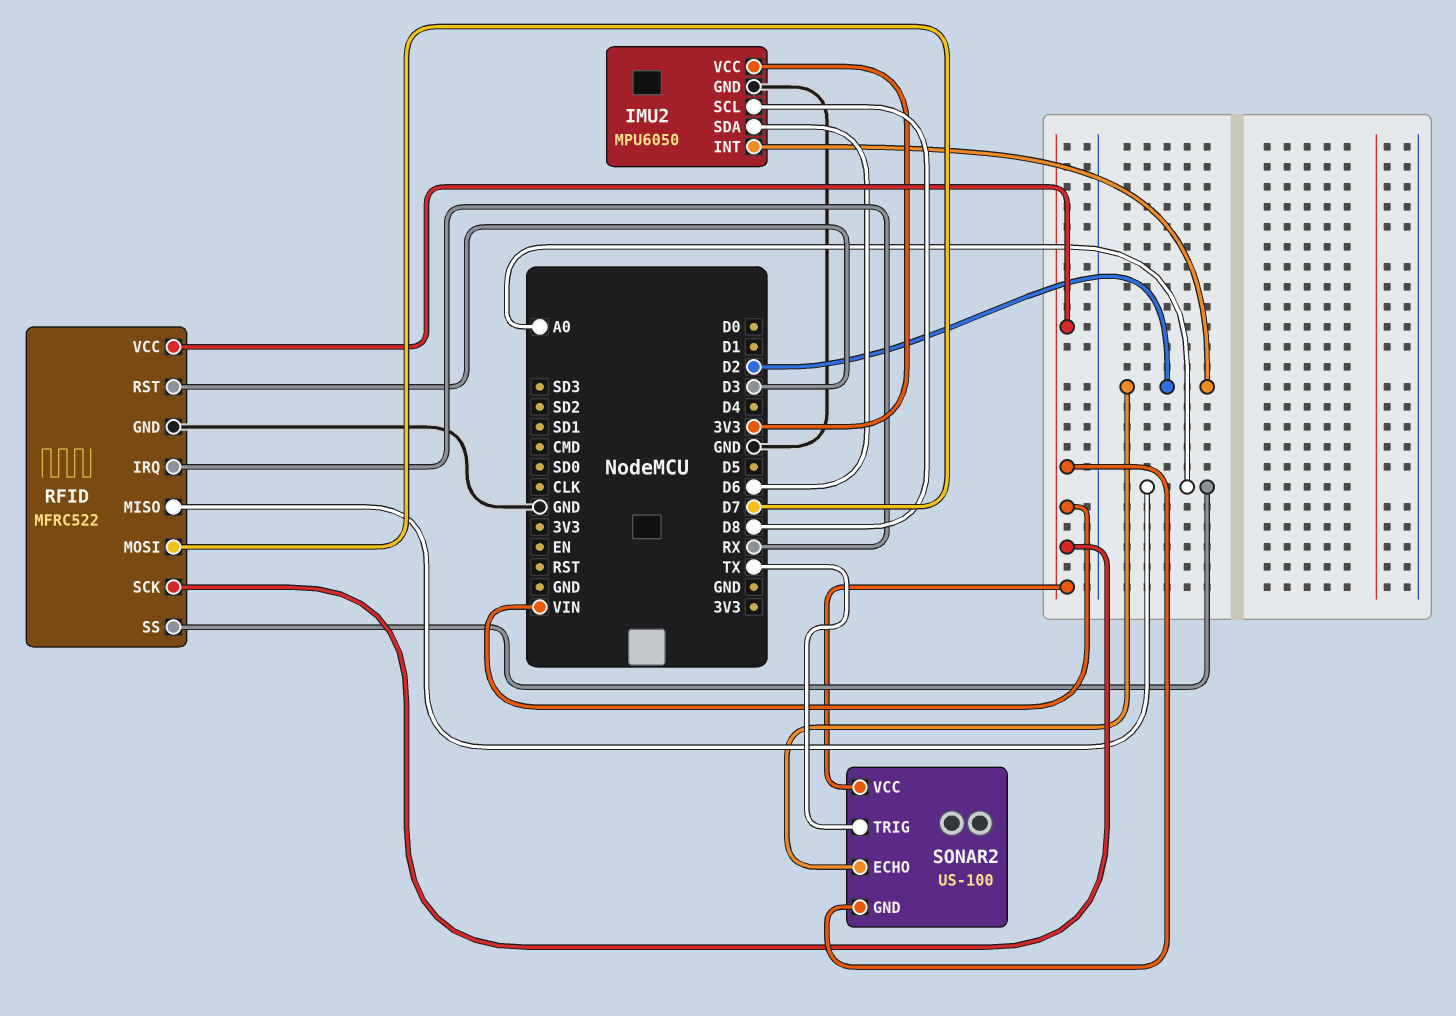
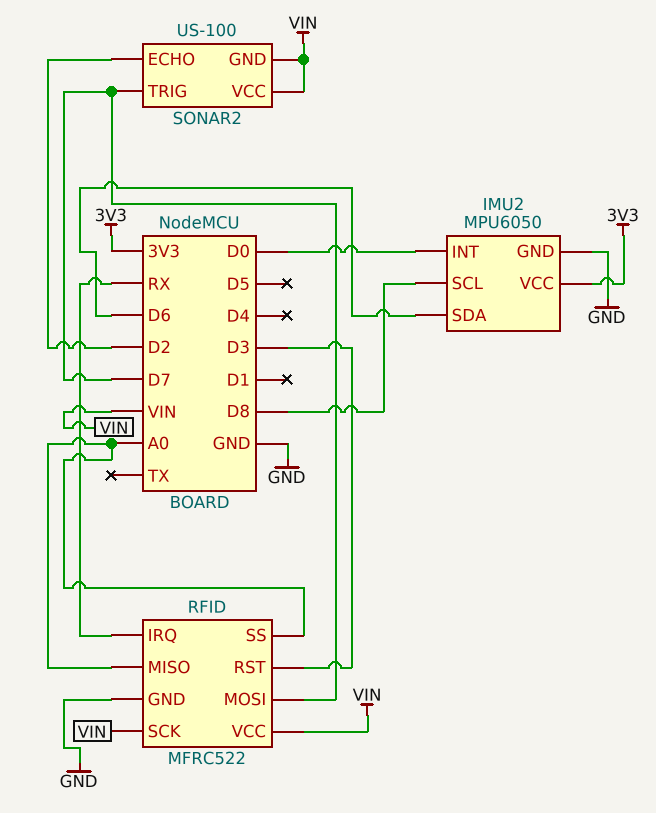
IMU2 pin INT: D2 -> D0
SONAR2 pin TRIG: TX -> D7

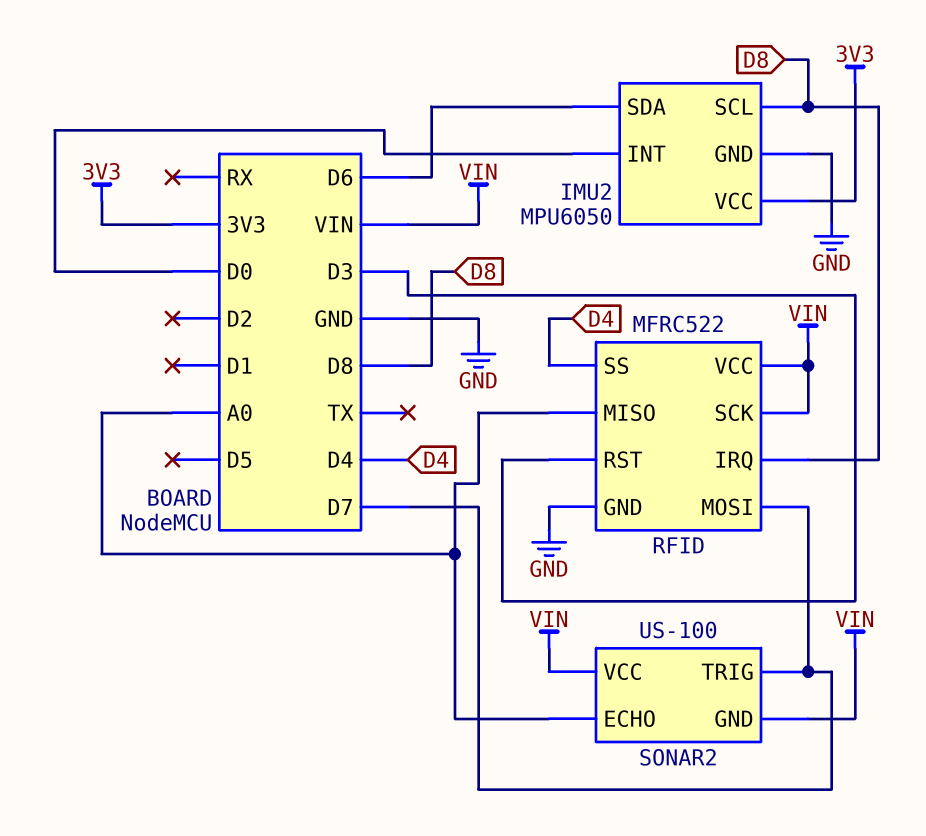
RFID pin IRQ: RX -> D8
RFID pin SS: A0 -> D4
SONAR2 pin ECHO: D2 -> A0

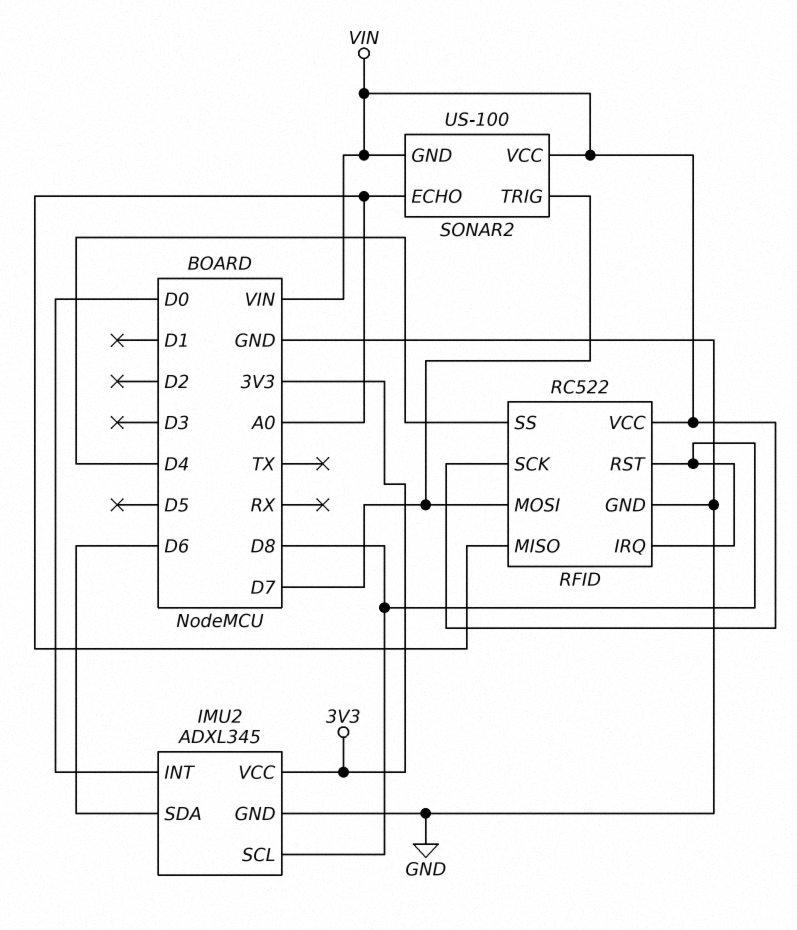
IMU2: MPU6050 -> ADXL345
RFID: MFRC522 -> RC522
RFID pin RST: D3 -> D8

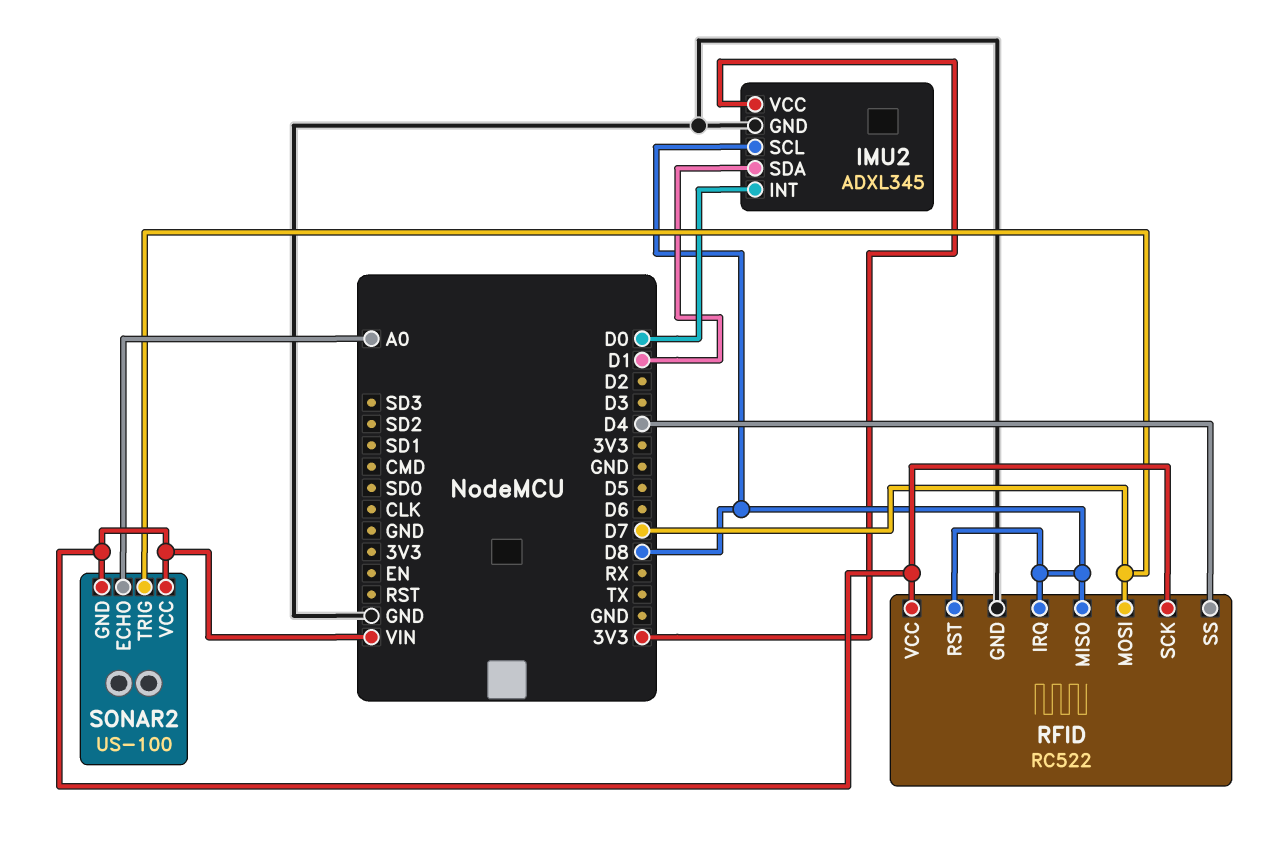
IMU2 pin SDA: D6 -> D1
RFID pin MISO: A0 -> D8

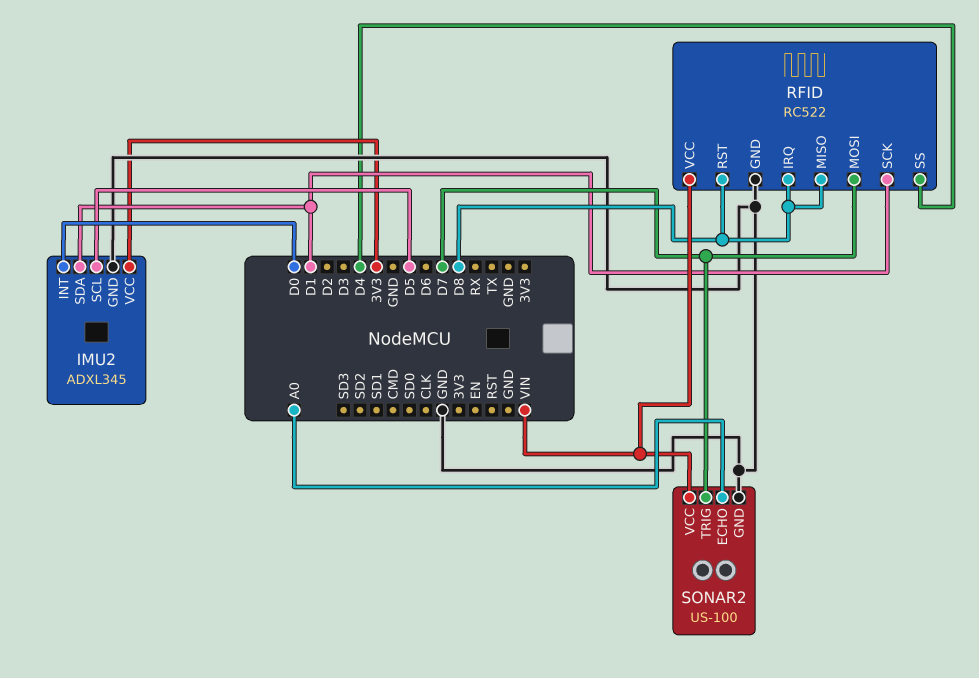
IMU2 pin SCL: D8 -> D5
RFID pin SCK: VIN -> D1
SONAR2 pin GND: VIN -> GND

